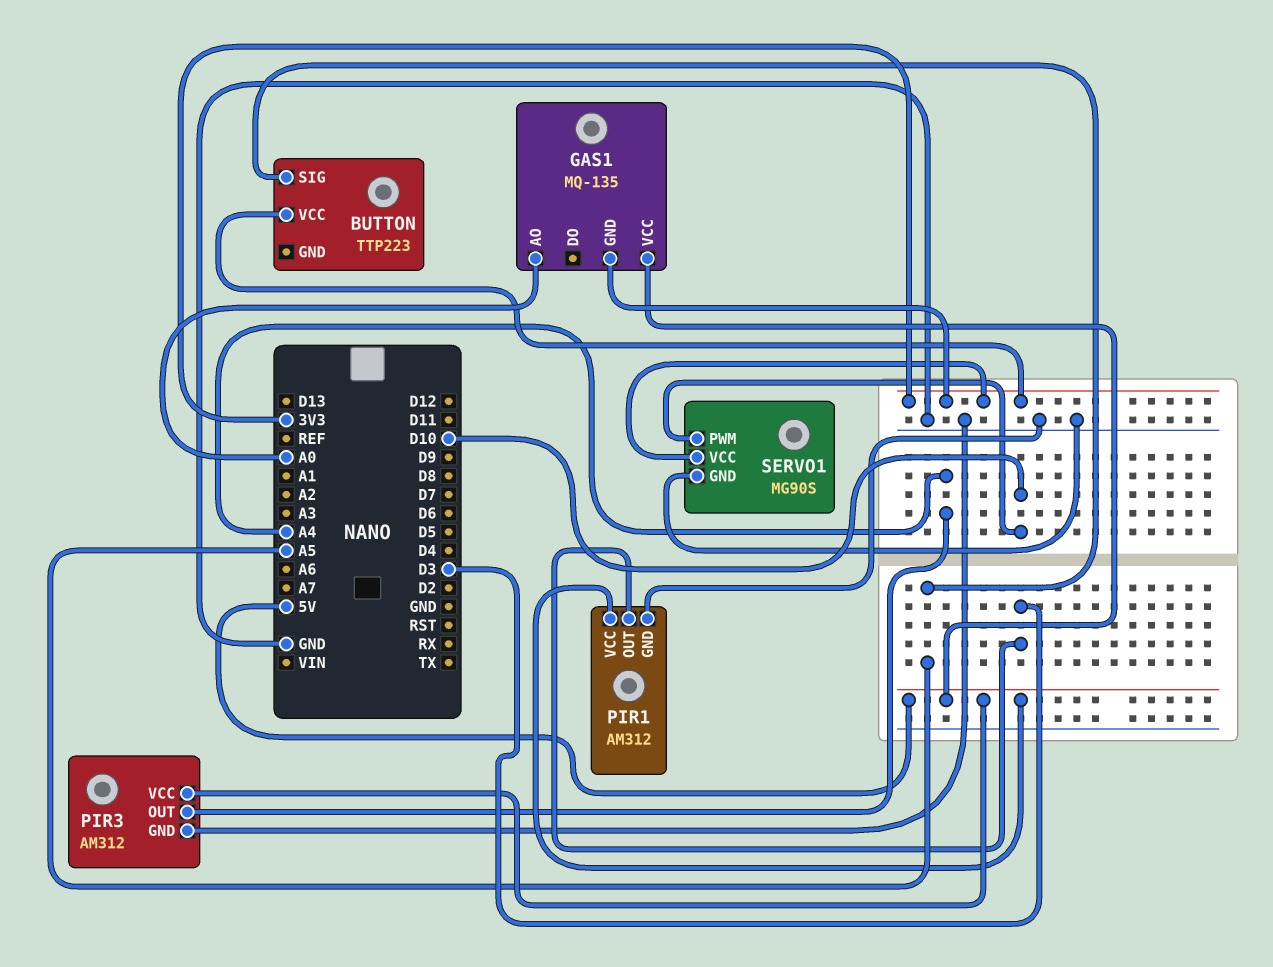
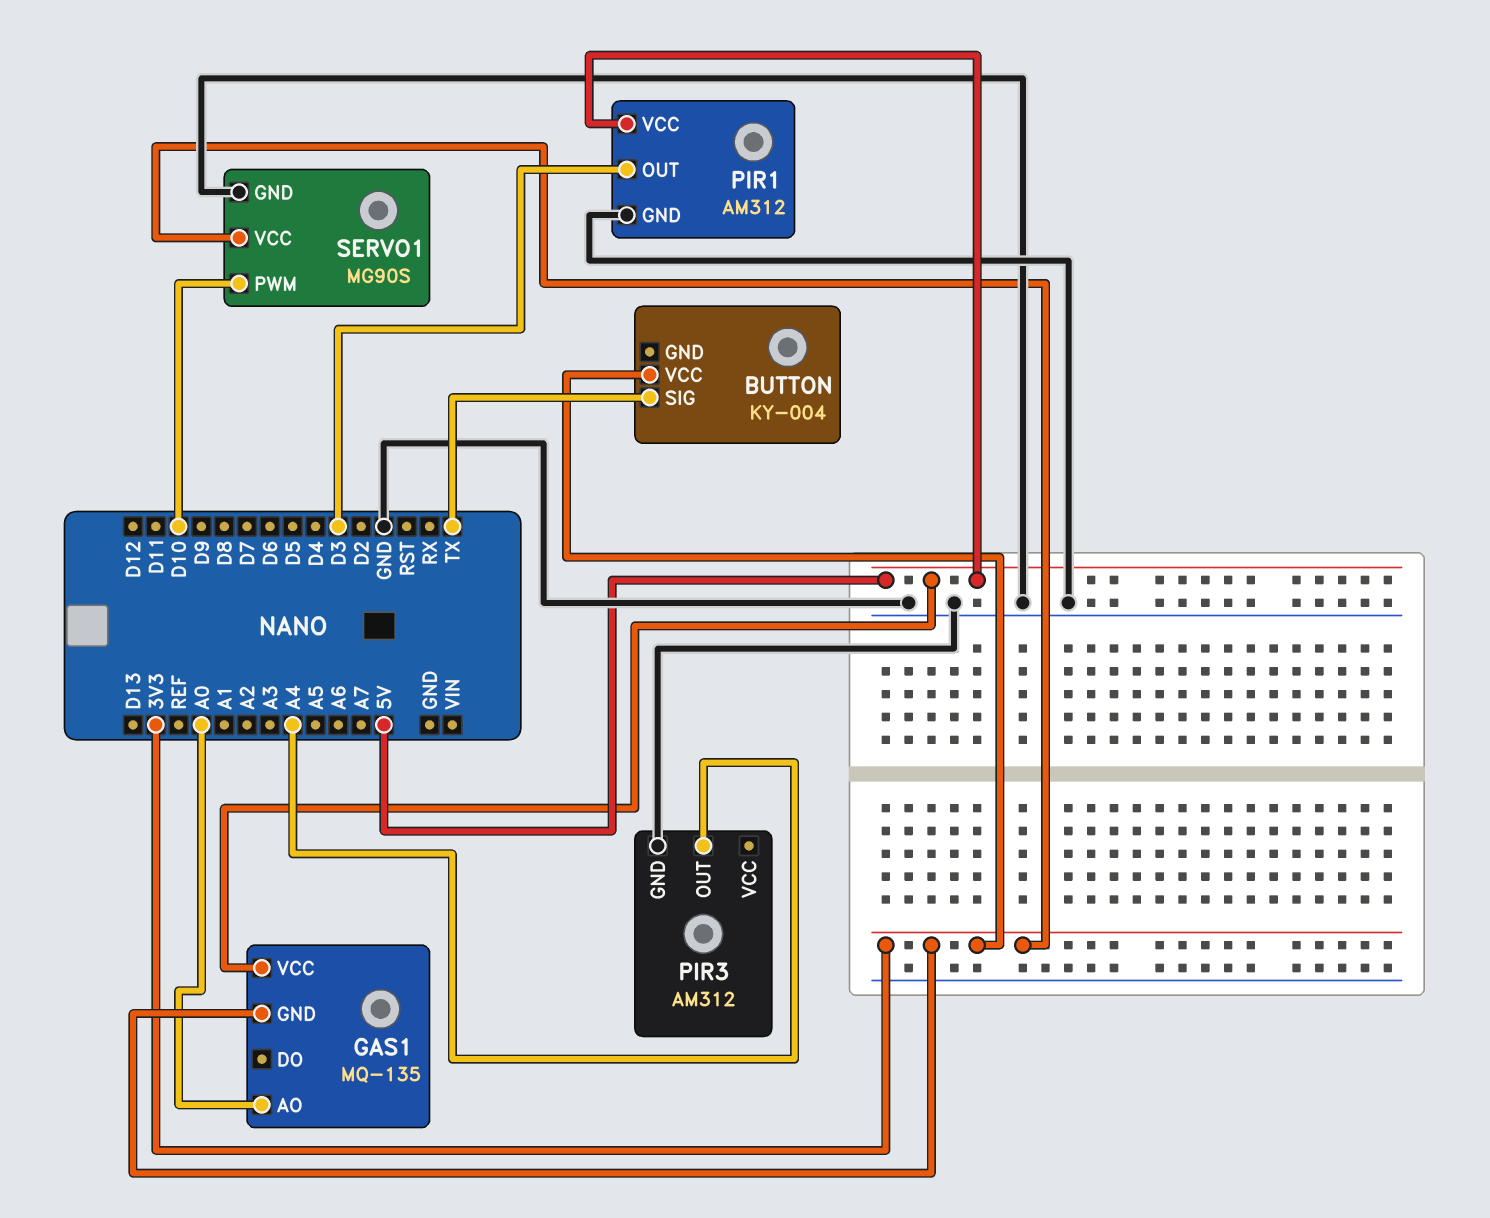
BUTTON: TTP223 -> KY-004
BUTTON pin SIG: A5 -> TX
PIR3 pin VCC: 5V -> none

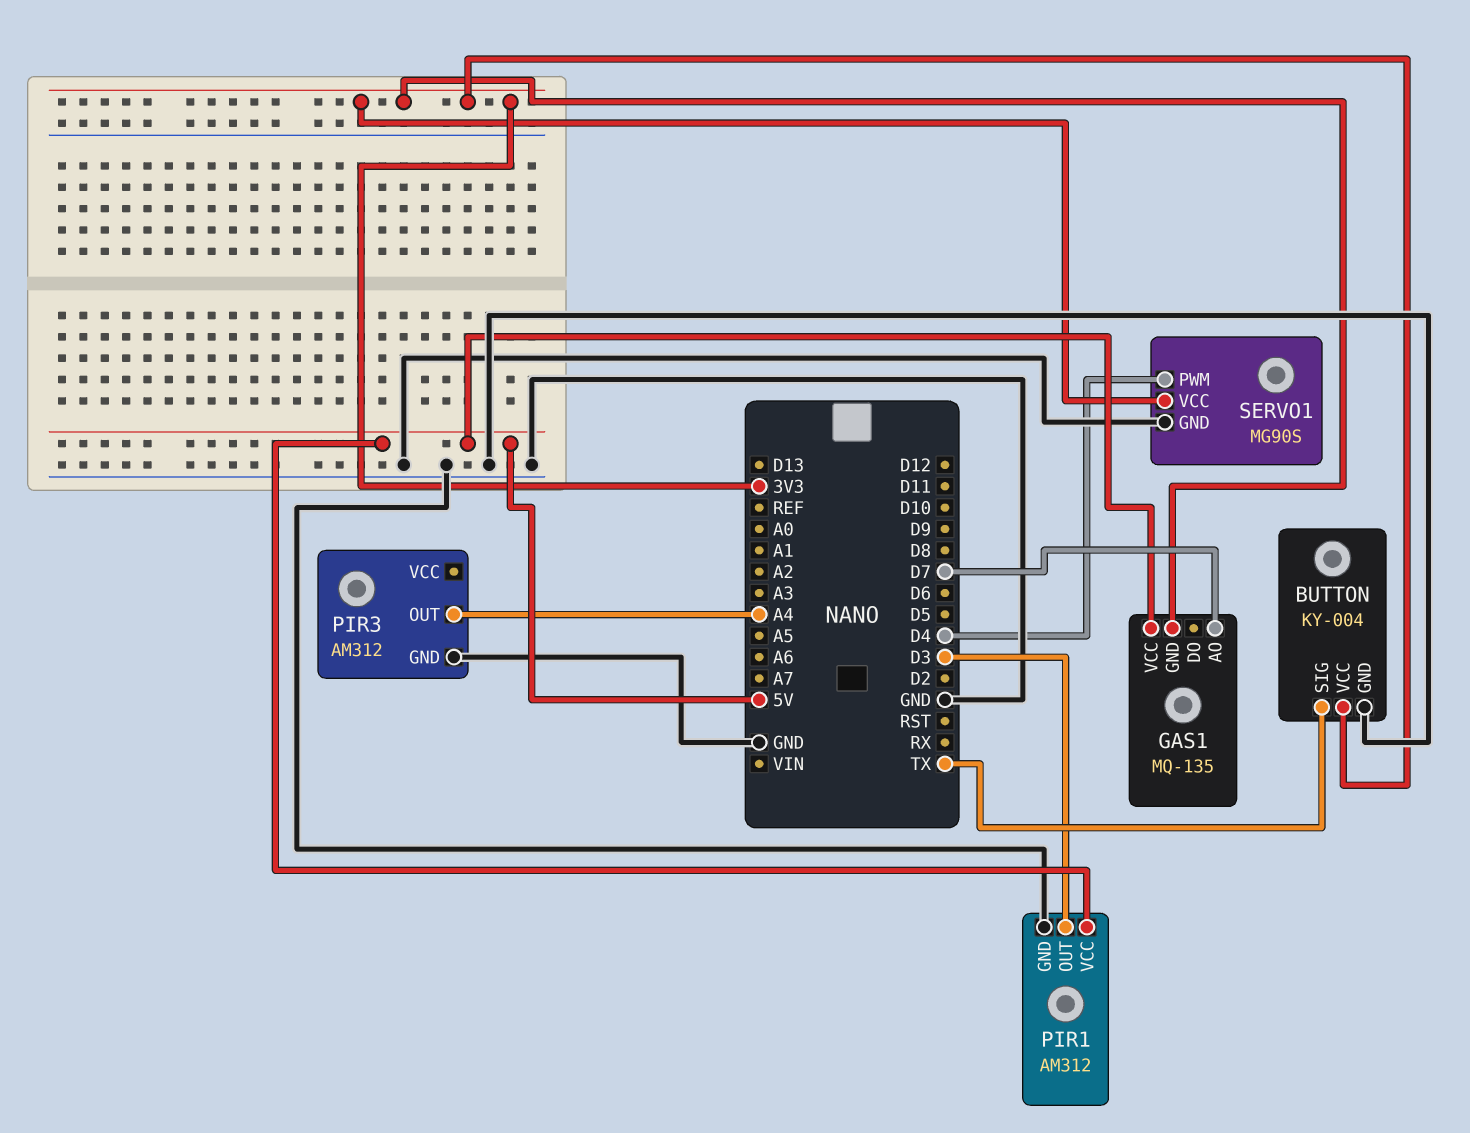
BUTTON pin GND: none -> GND
GAS1 pin AO: A0 -> D7
SERVO1 pin PWM: D10 -> D4

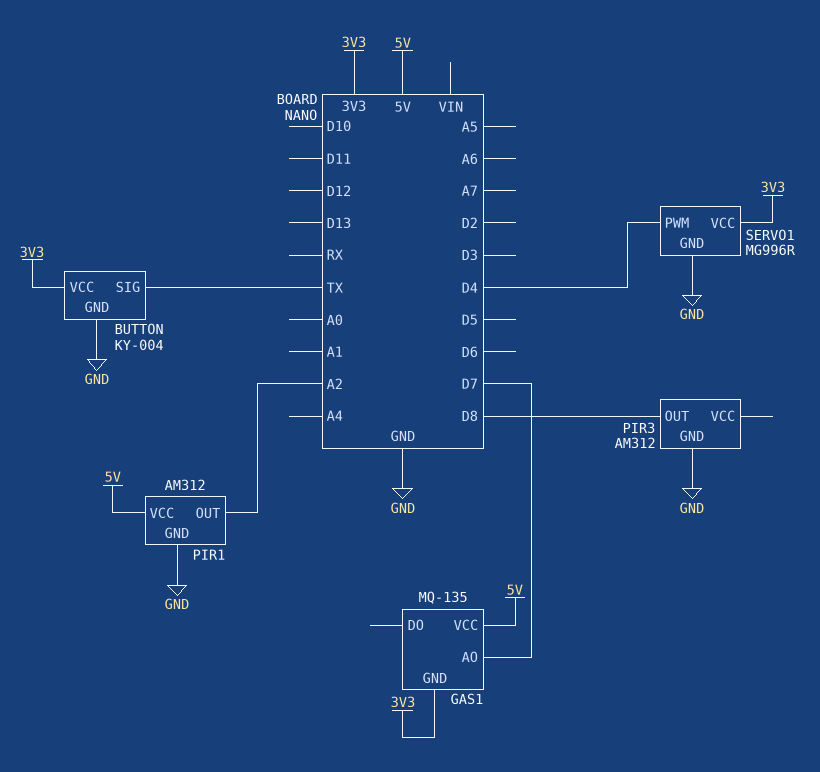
PIR1 pin OUT: D3 -> A2
PIR3 pin OUT: A4 -> D8
SERVO1: MG90S -> MG996R

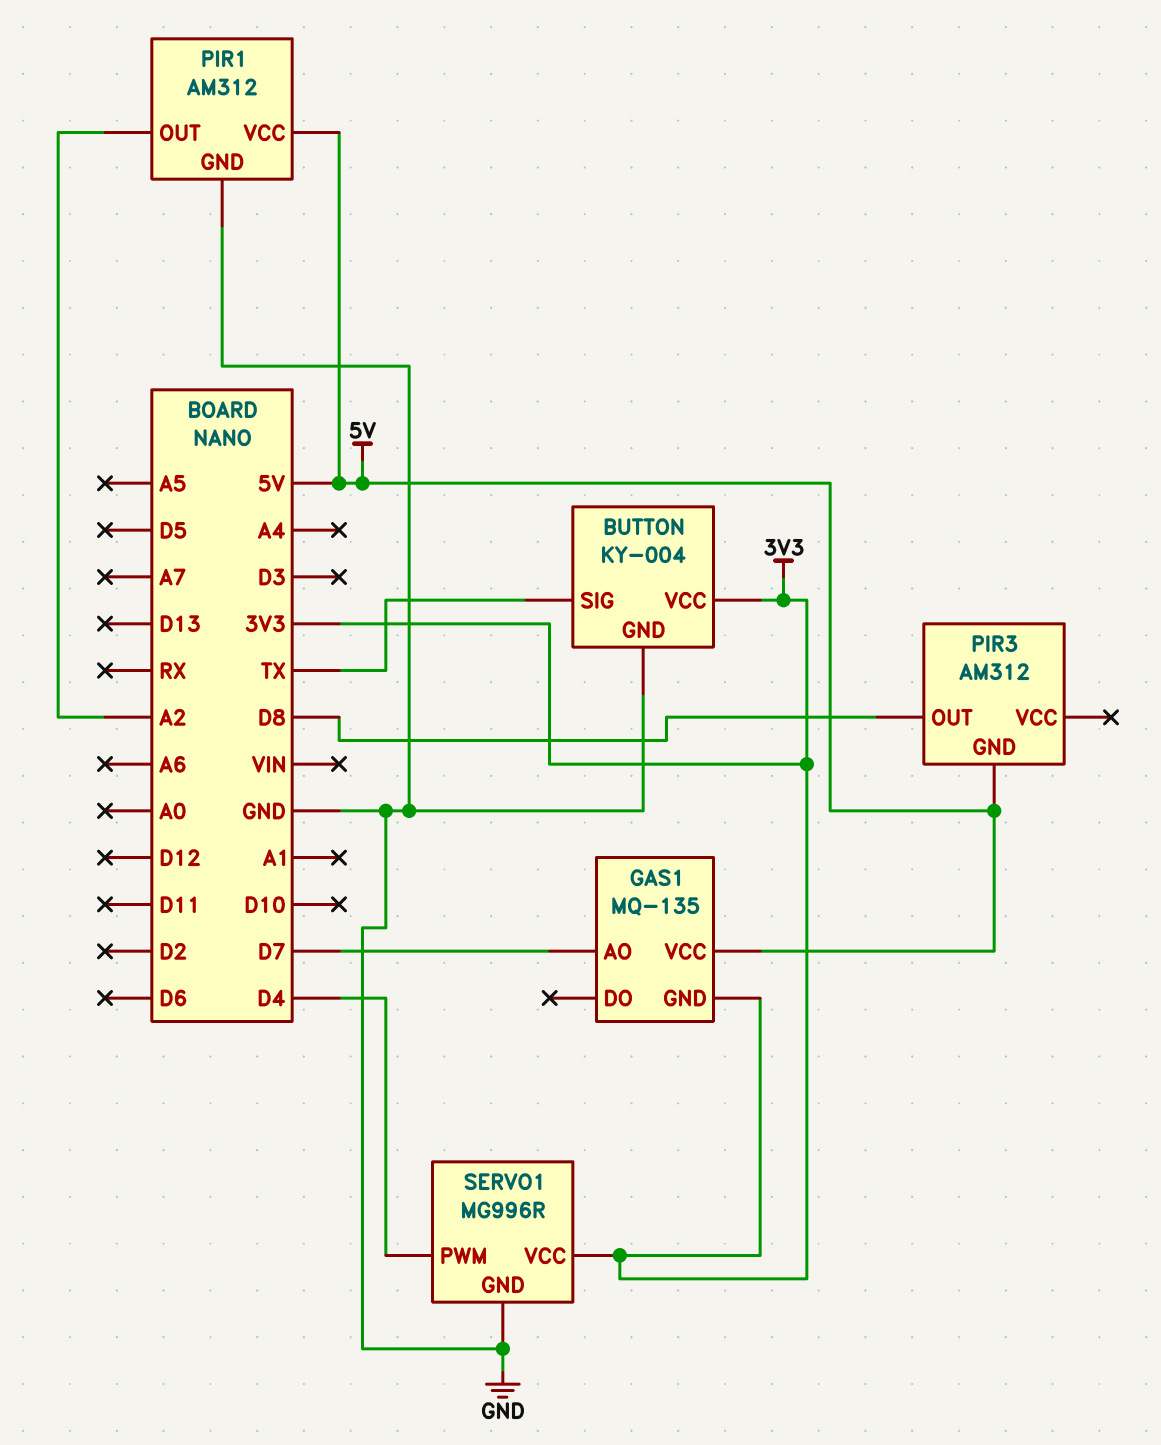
PIR3 pin GND: GND -> 5V

